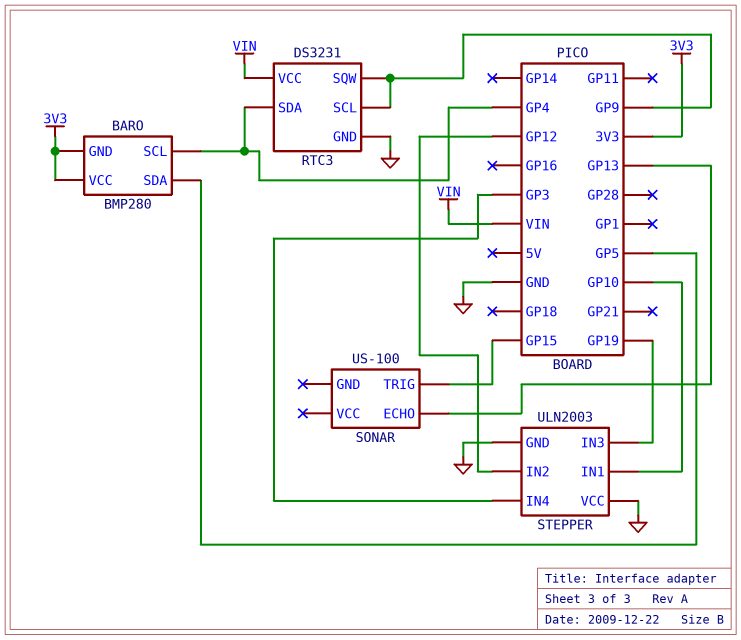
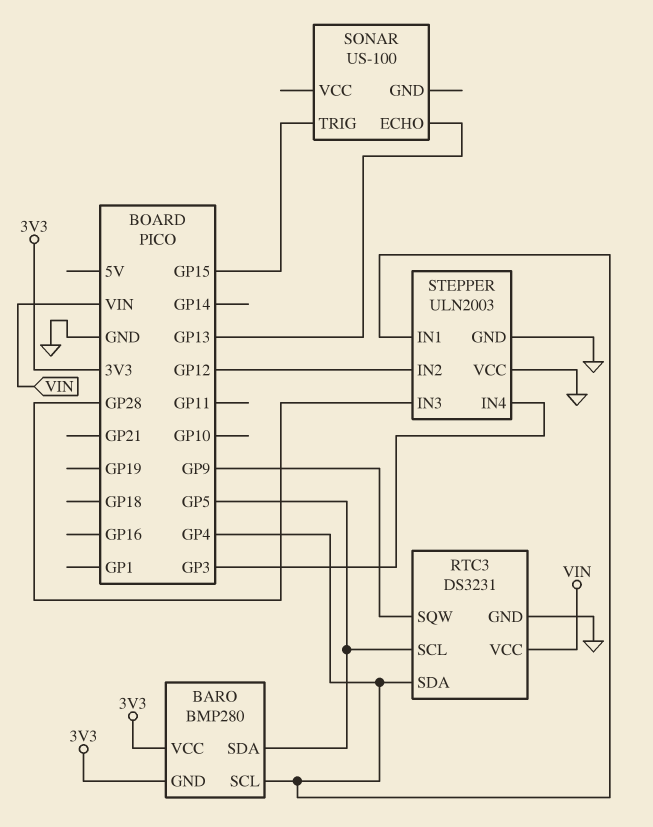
RTC3 pin SCL: GP9 -> GP5
STEPPER pin IN1: GP10 -> GP4
STEPPER pin IN3: GP19 -> GP28

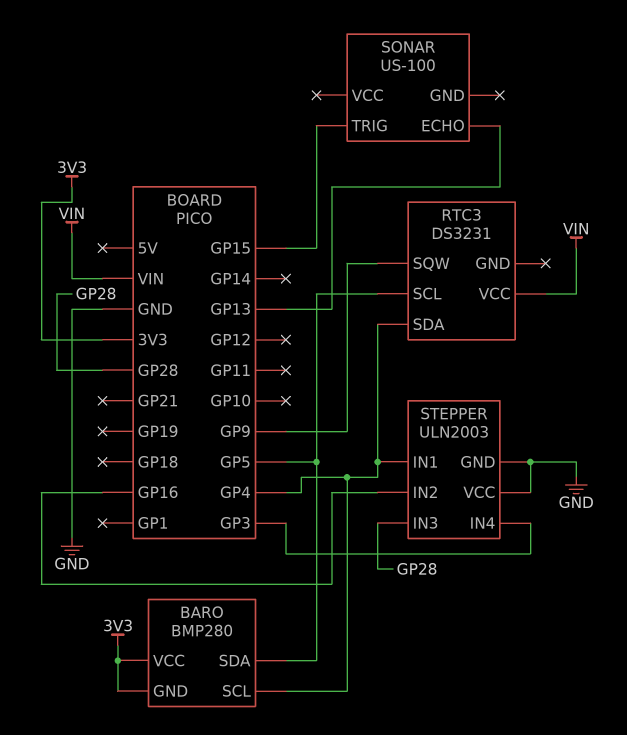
RTC3 pin GND: GND -> none
STEPPER pin IN2: GP12 -> GP16

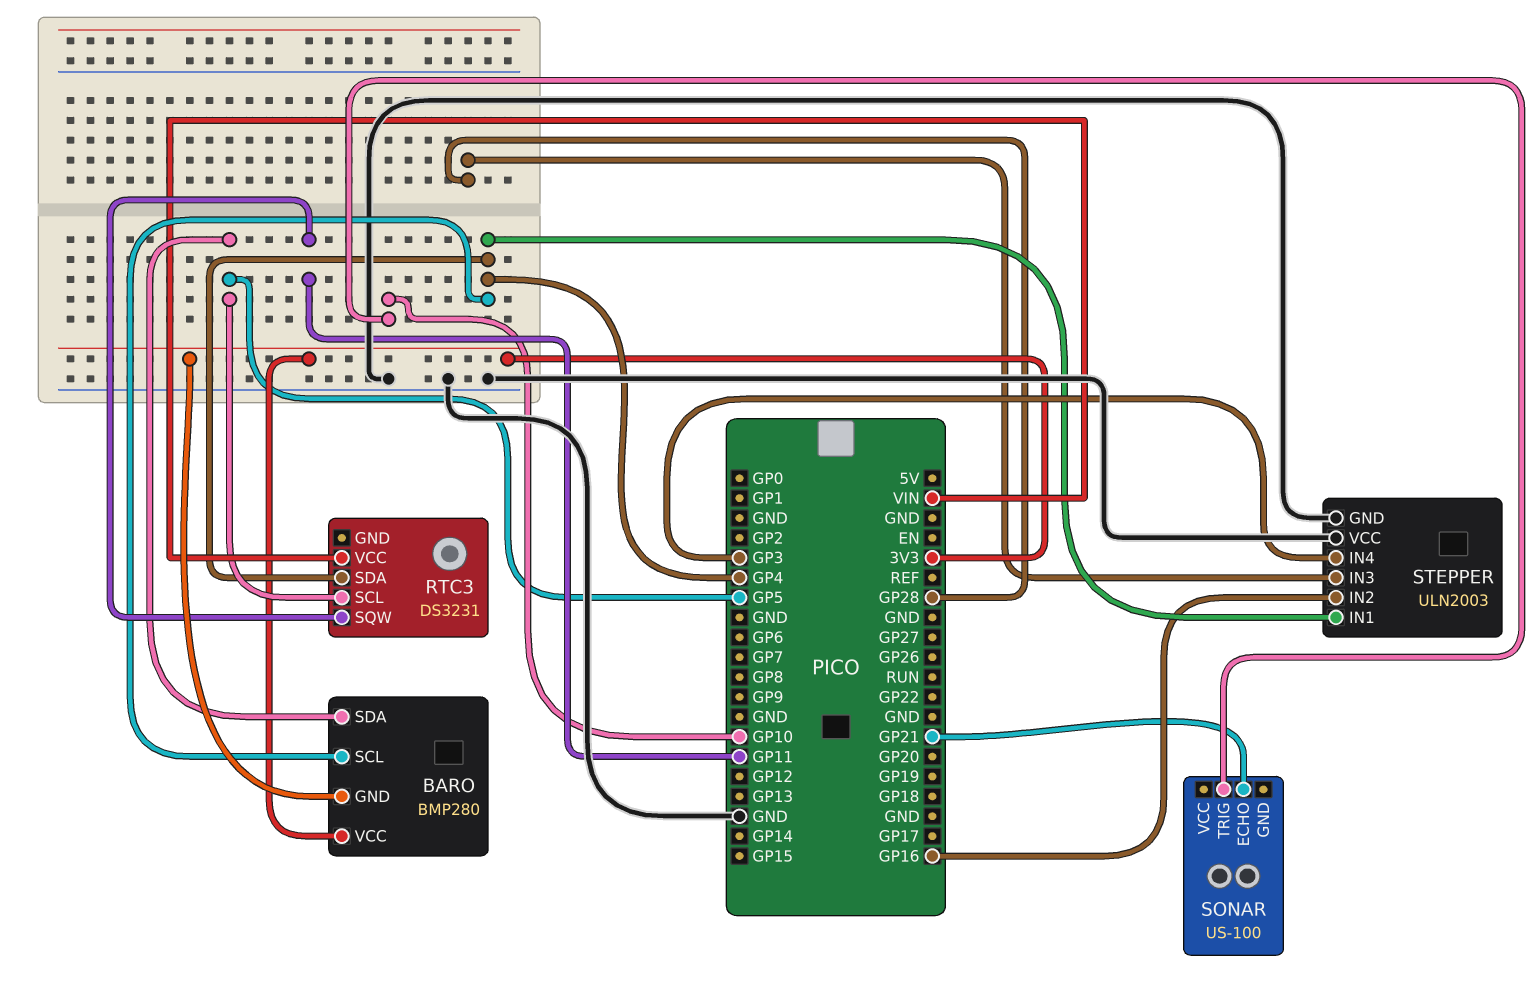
RTC3 pin SQW: GP9 -> GP11
SONAR pin ECHO: GP13 -> GP21
SONAR pin TRIG: GP15 -> GP10

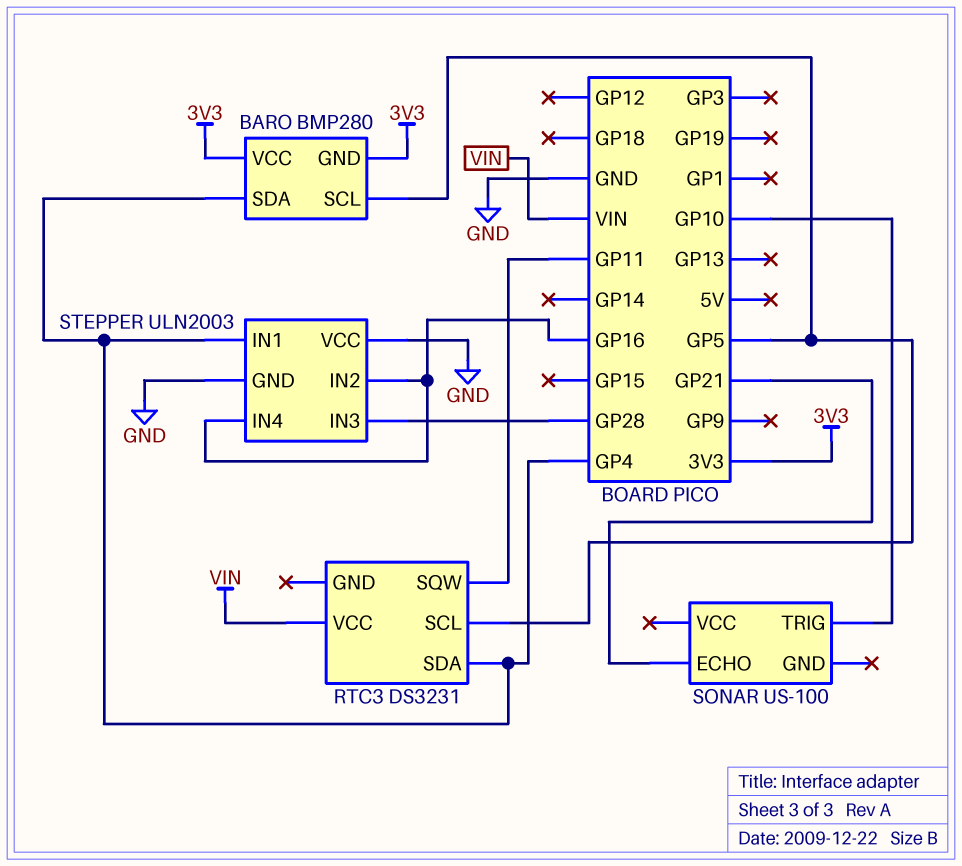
BARO pin SCL: GP4 -> GP5
BARO pin SDA: GP5 -> GP4
STEPPER pin IN4: GP3 -> GP16

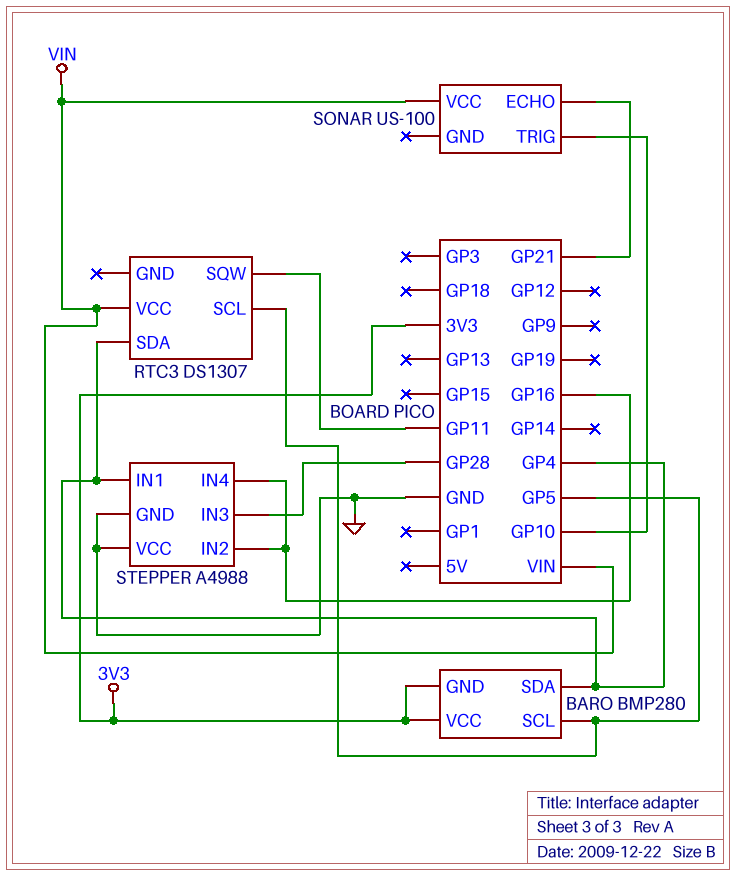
RTC3: DS3231 -> DS1307
SONAR pin VCC: none -> VIN
STEPPER: ULN2003 -> A4988

